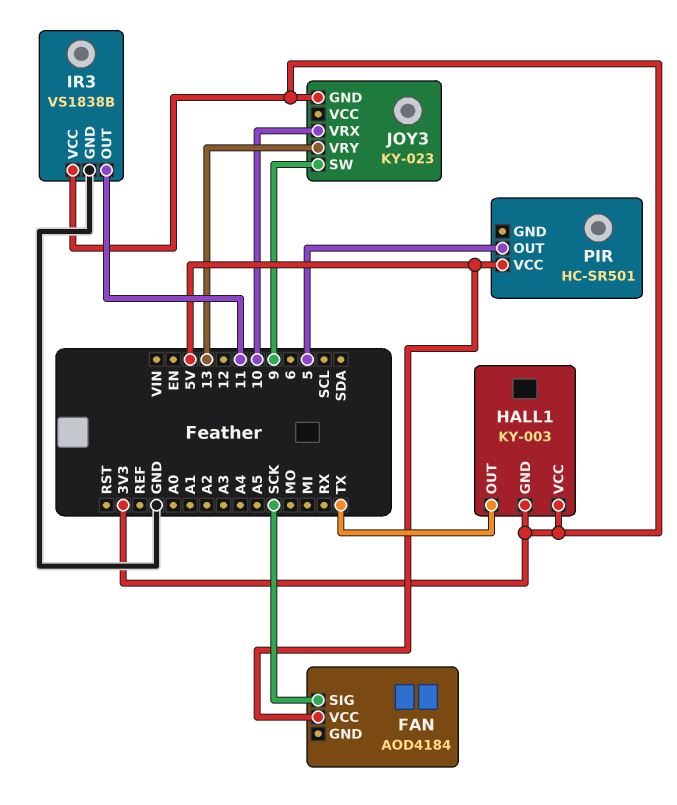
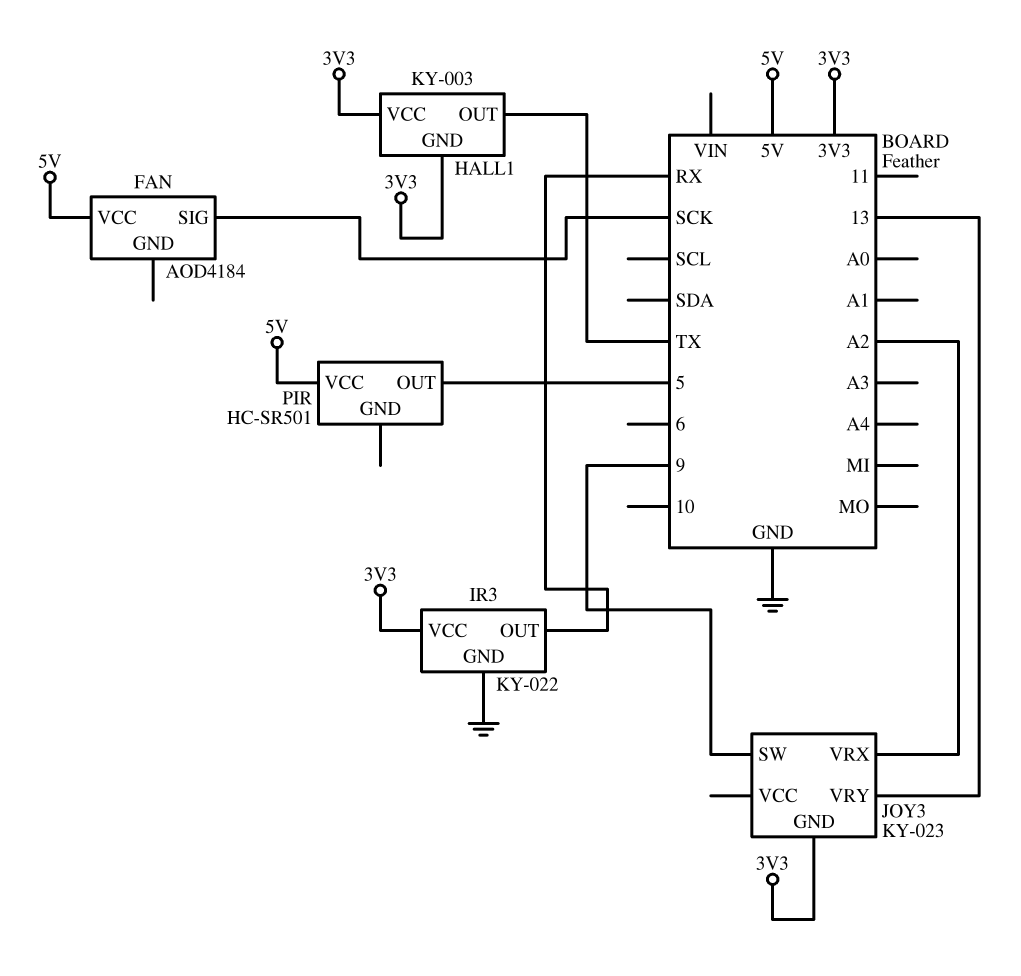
IR3: VS1838B -> KY-022
IR3 pin OUT: 11 -> RX
JOY3 pin VRX: 10 -> A2

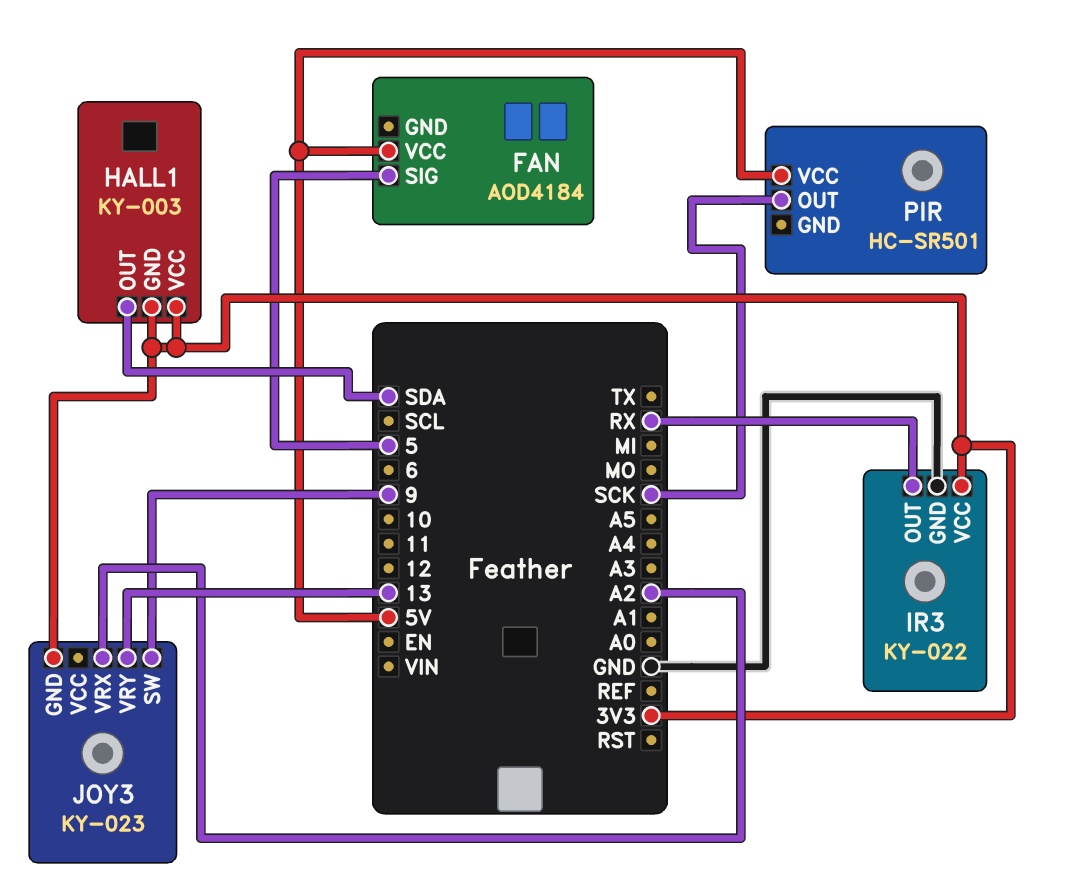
FAN pin SIG: SCK -> 5
HALL1 pin OUT: TX -> SDA
PIR pin OUT: 5 -> SCK

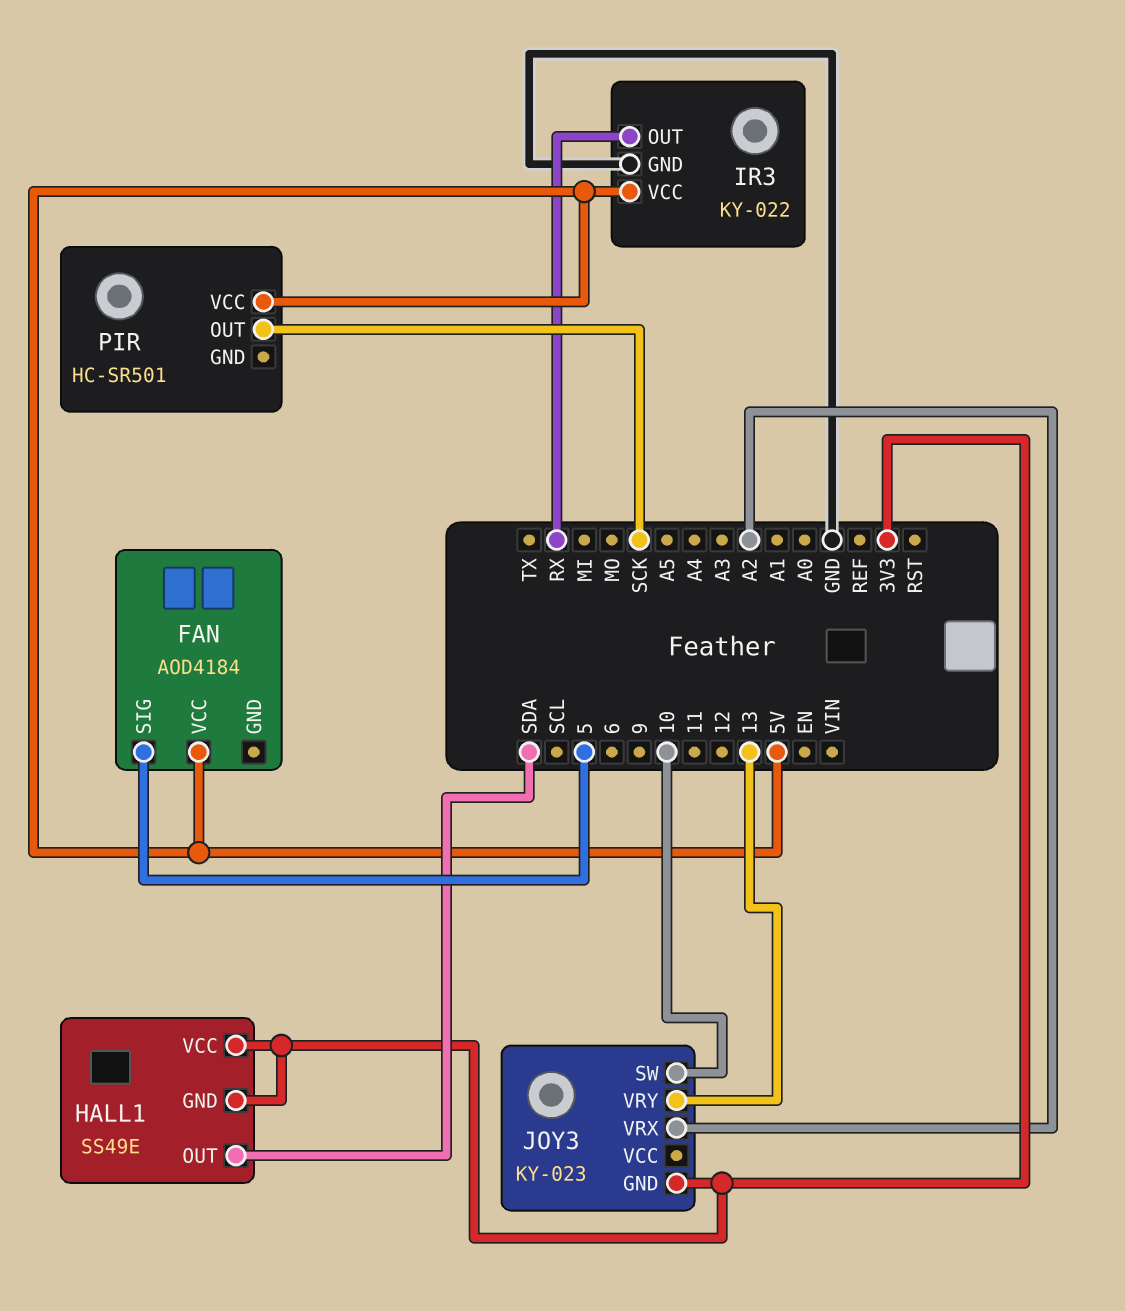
HALL1: KY-003 -> SS49E
IR3 pin VCC: 3V3 -> 5V
JOY3 pin SW: 9 -> 10

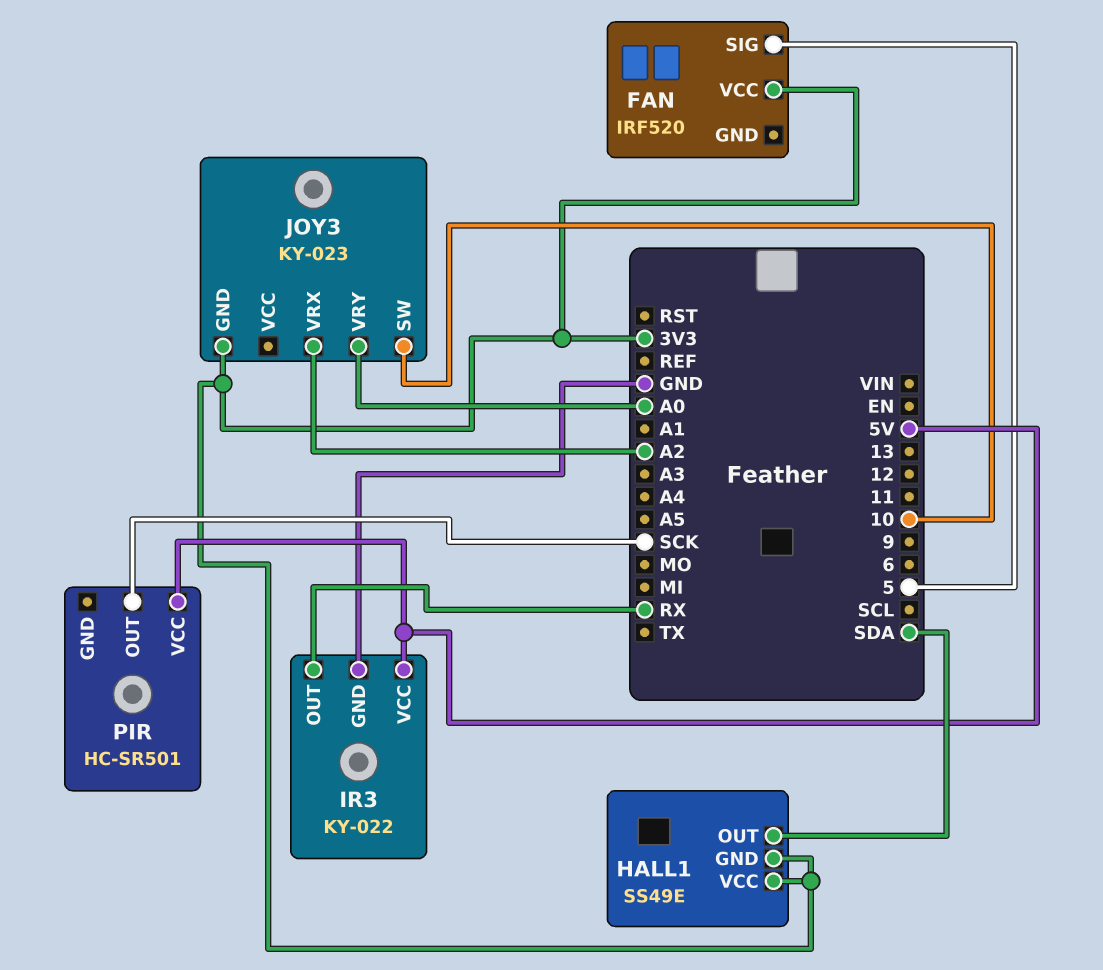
FAN: AOD4184 -> IRF520
FAN pin VCC: 5V -> 3V3
JOY3 pin VRY: 13 -> A0

